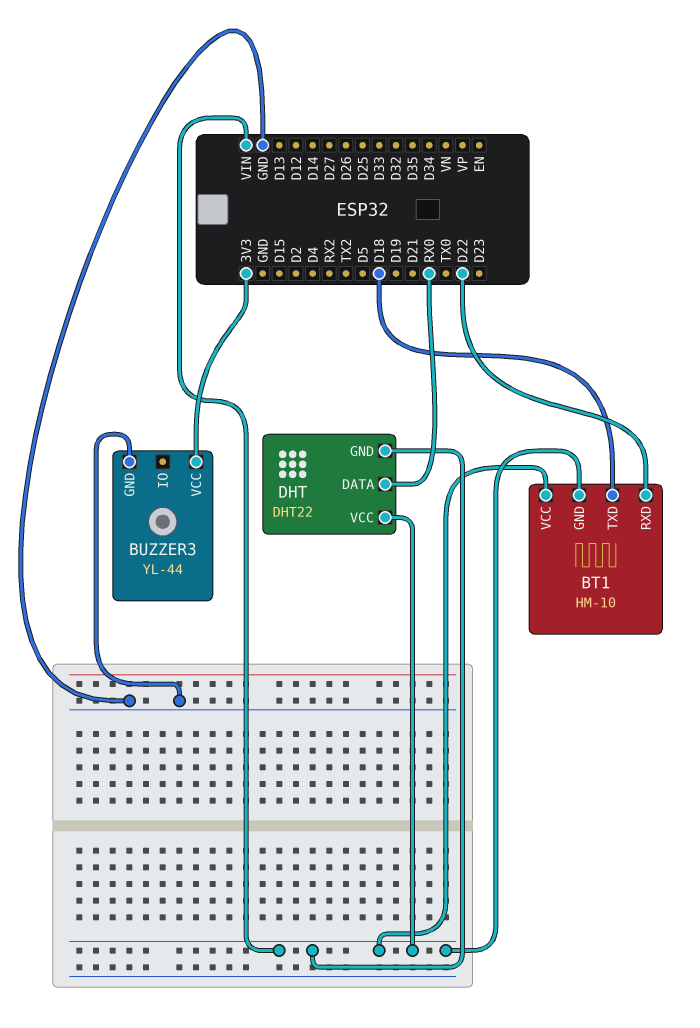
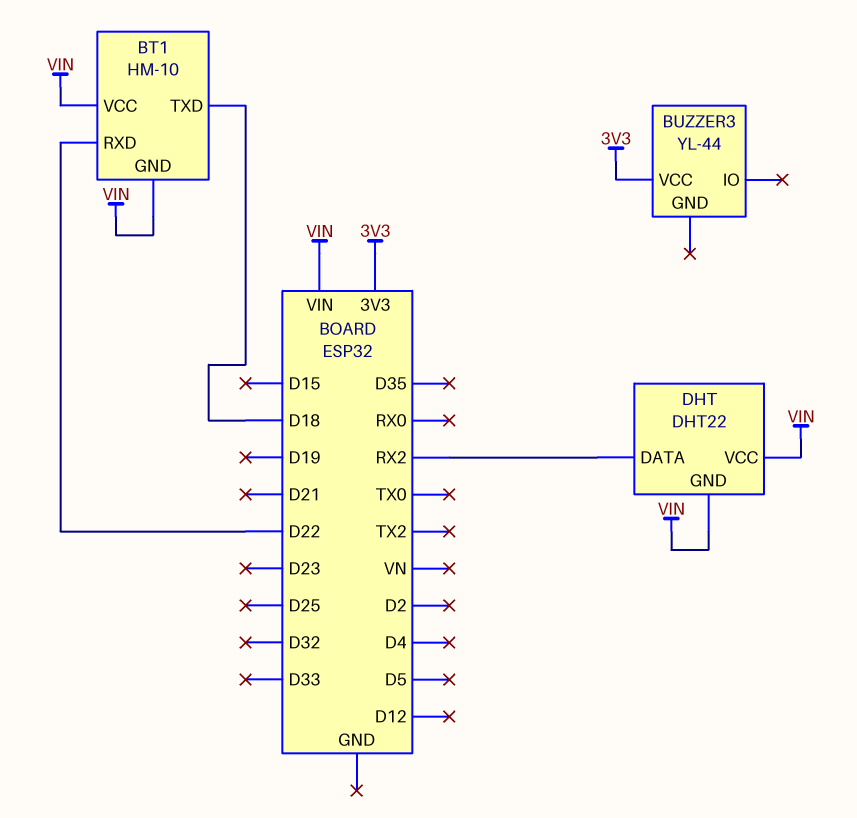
BUZZER3 pin GND: GND -> none
DHT pin DATA: RX0 -> RX2

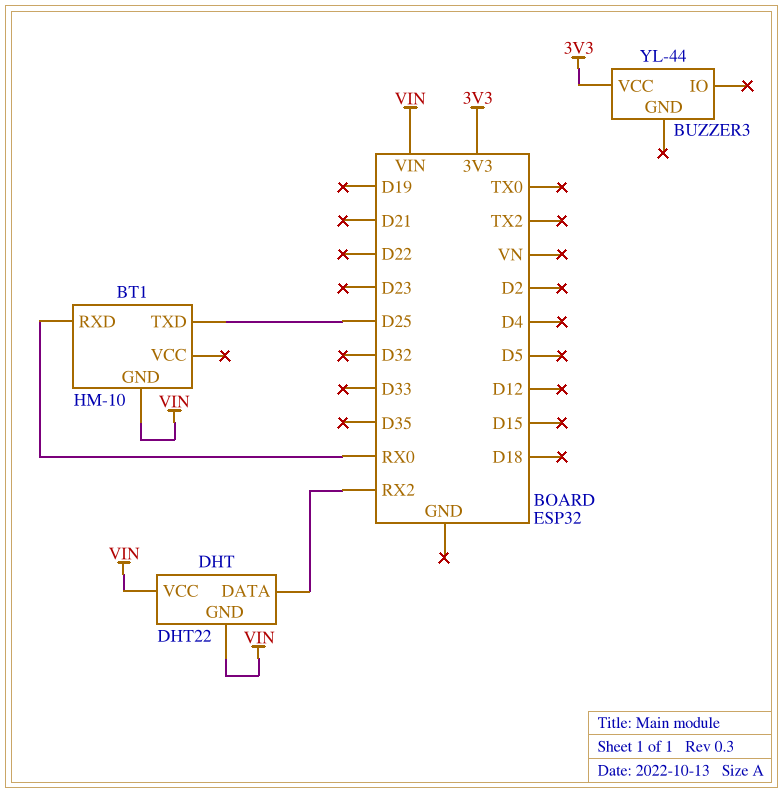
BT1 pin RXD: D22 -> RX0
BT1 pin TXD: D18 -> D25
BT1 pin VCC: VIN -> none

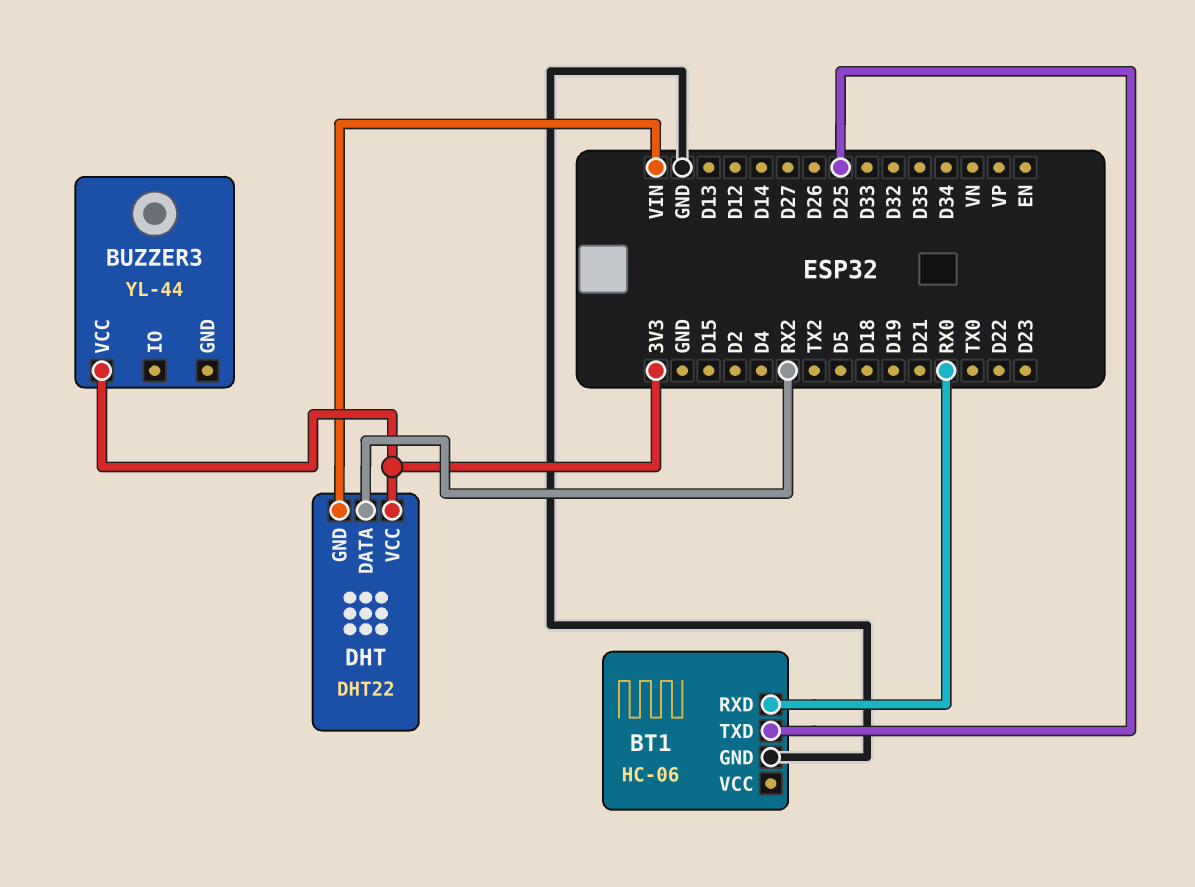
BT1: HM-10 -> HC-06
BT1 pin GND: VIN -> GND
DHT pin VCC: VIN -> 3V3

